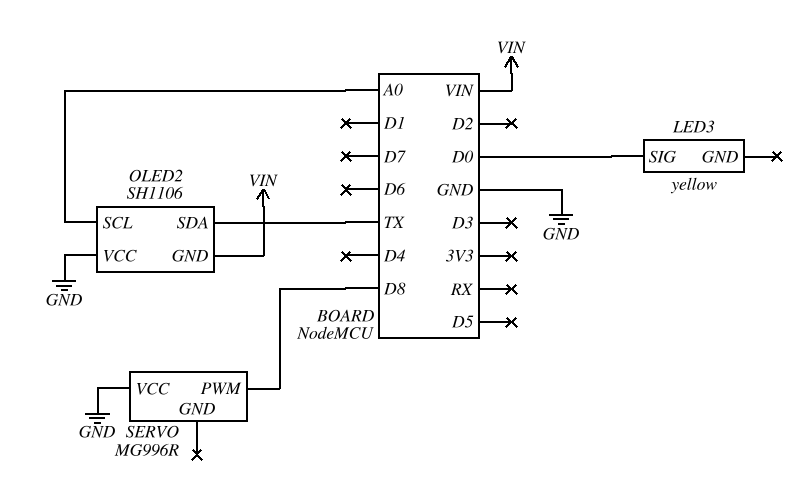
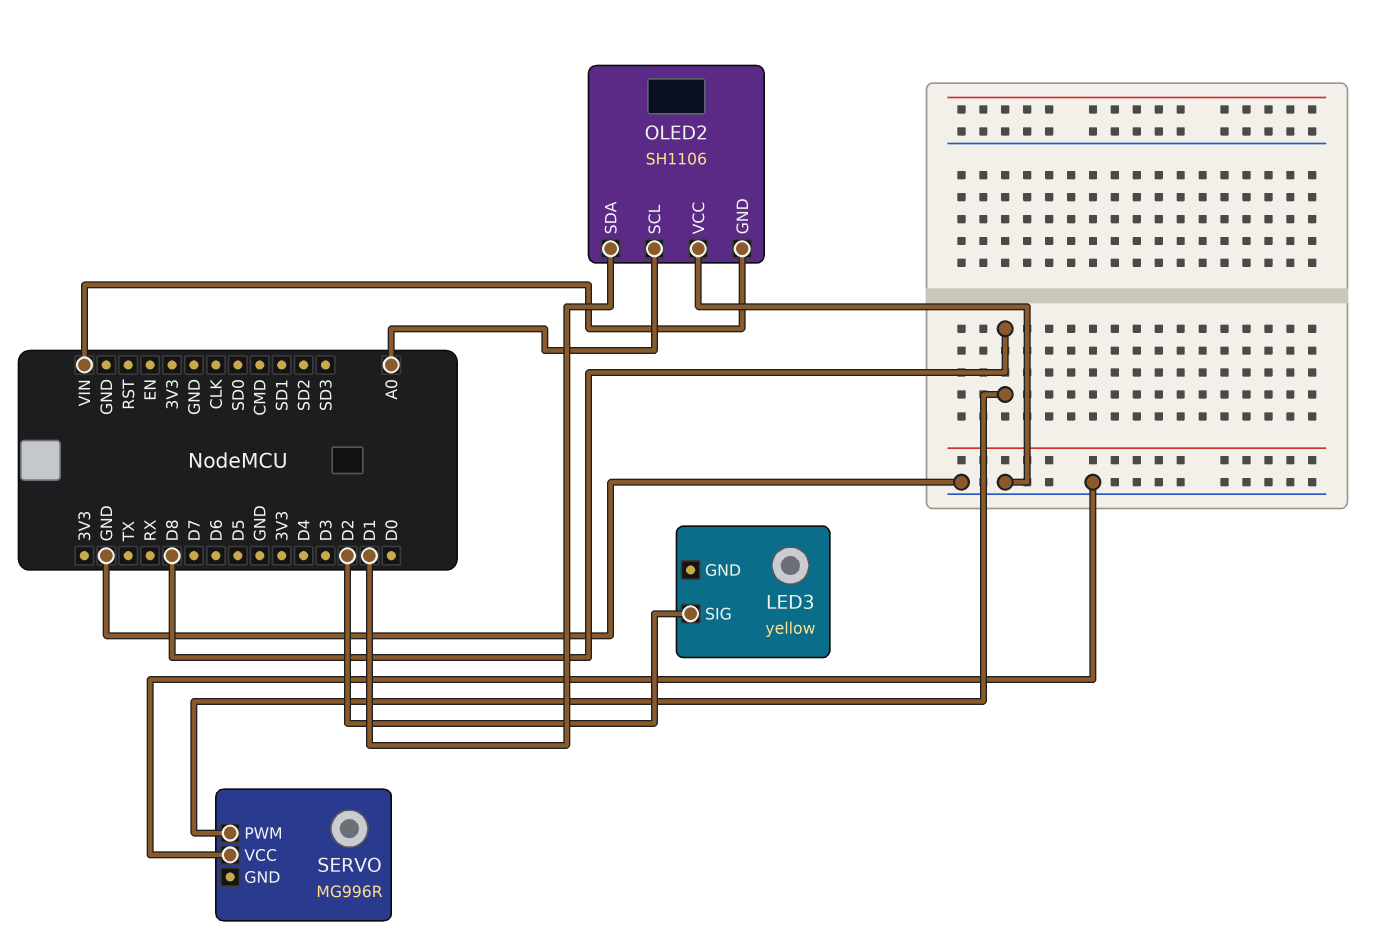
LED3 pin SIG: D0 -> D2
OLED2 pin SDA: TX -> D1

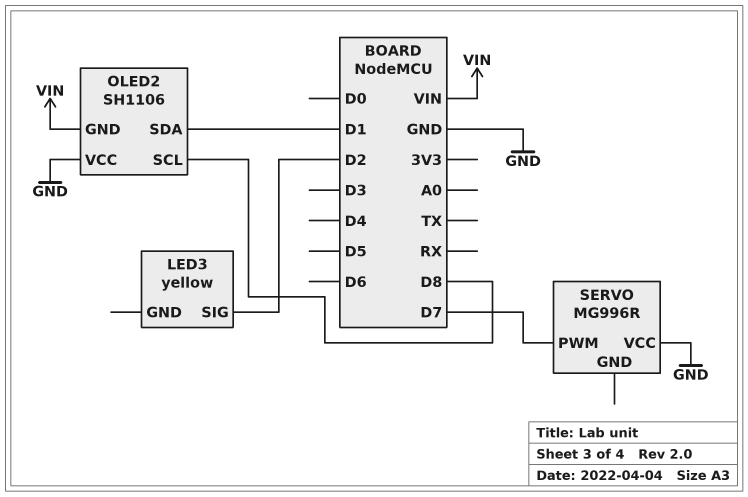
OLED2 pin SCL: A0 -> D8
SERVO pin PWM: D8 -> D7

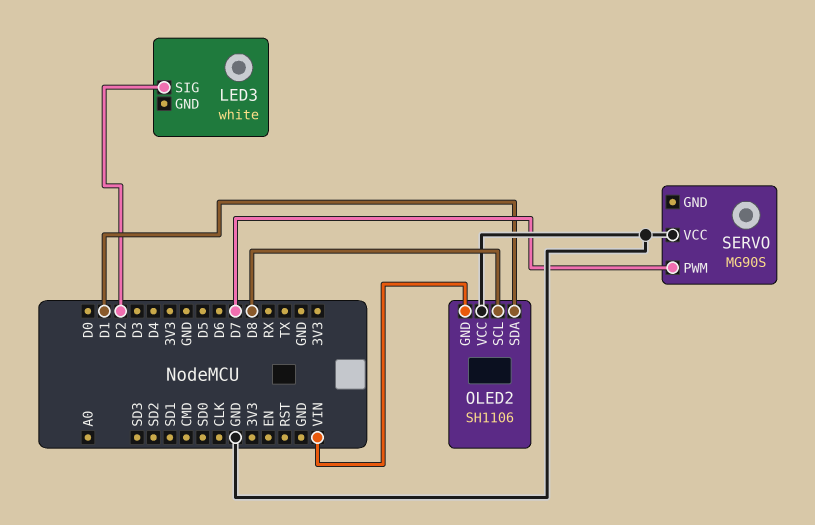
LED3: yellow -> white
SERVO: MG996R -> MG90S

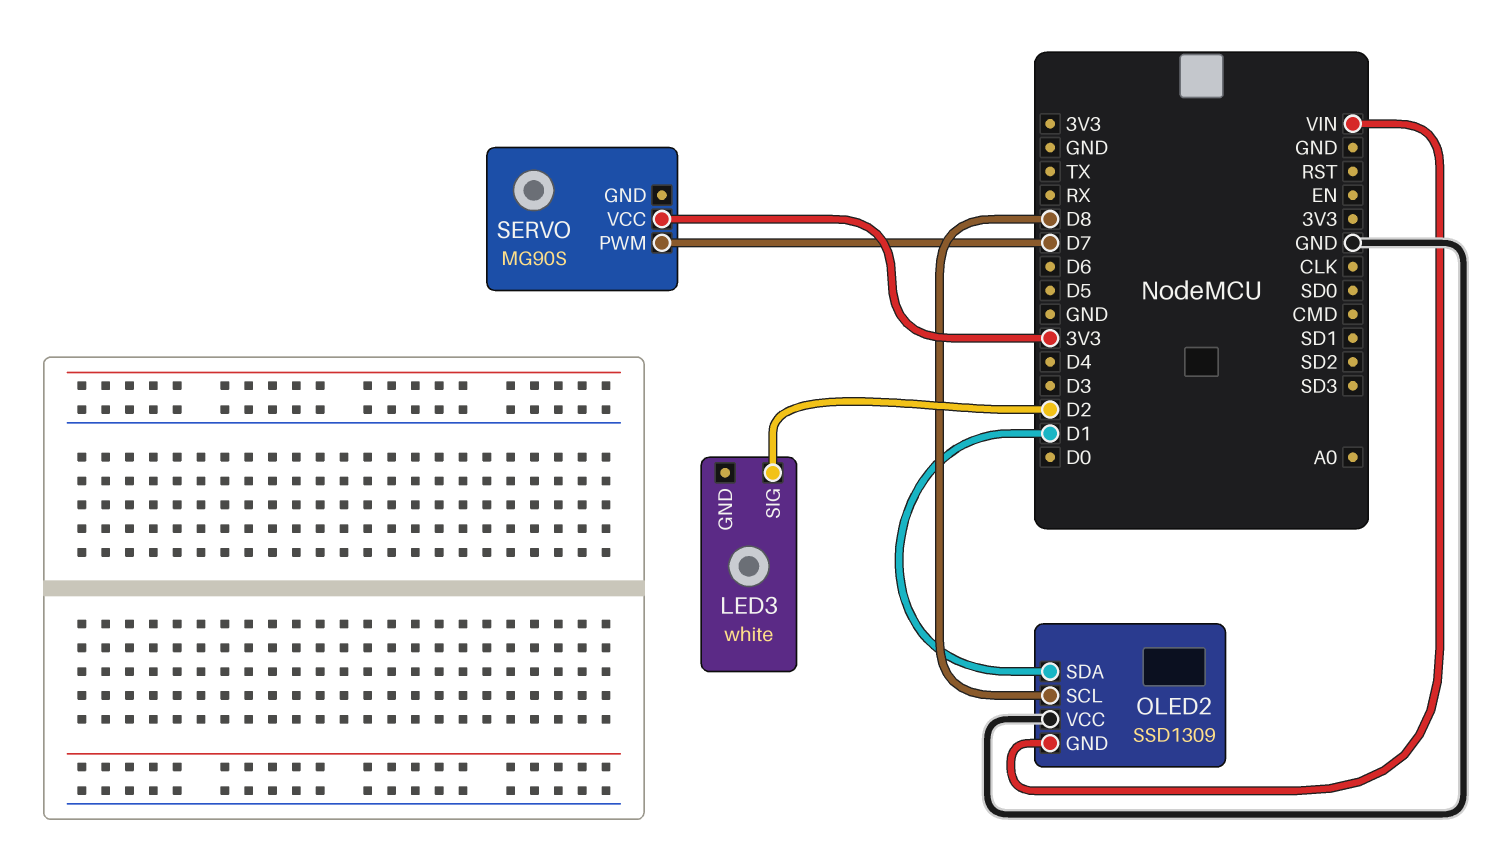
OLED2: SH1106 -> SSD1309
SERVO pin VCC: GND -> 3V3

